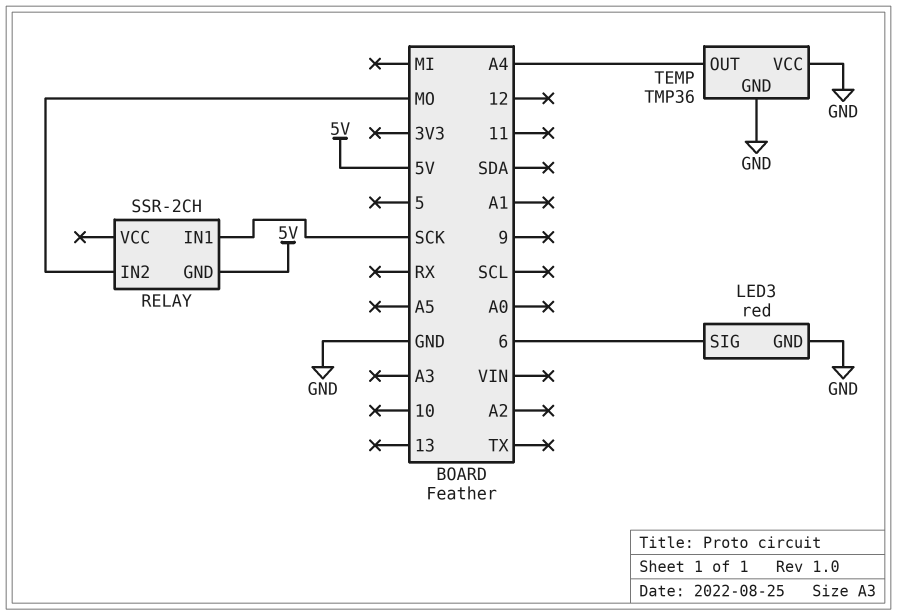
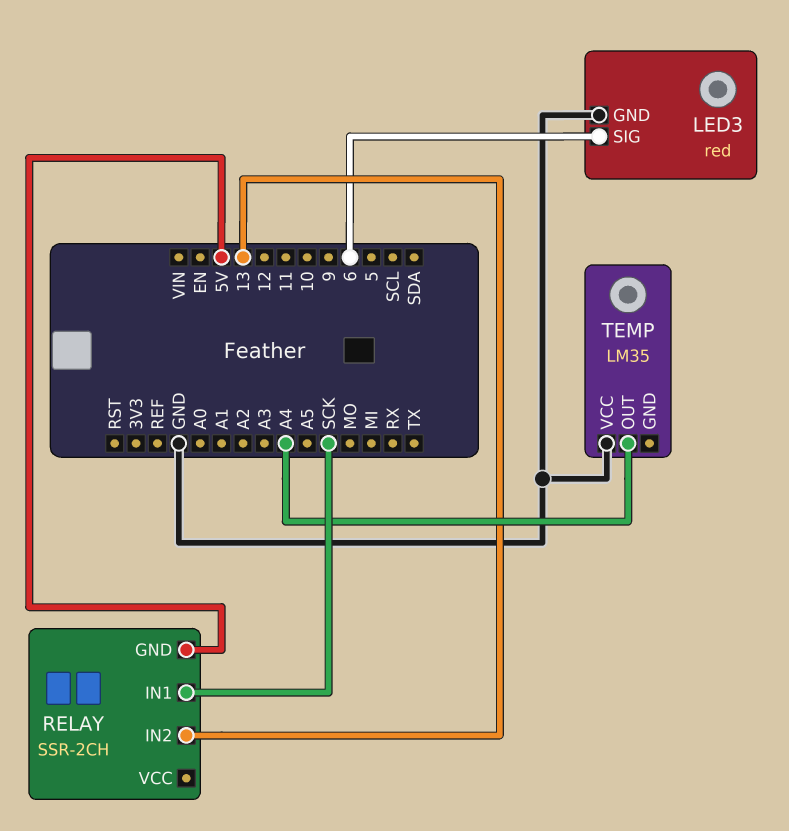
RELAY pin IN2: MO -> 13
TEMP: TMP36 -> LM35
TEMP pin GND: GND -> none

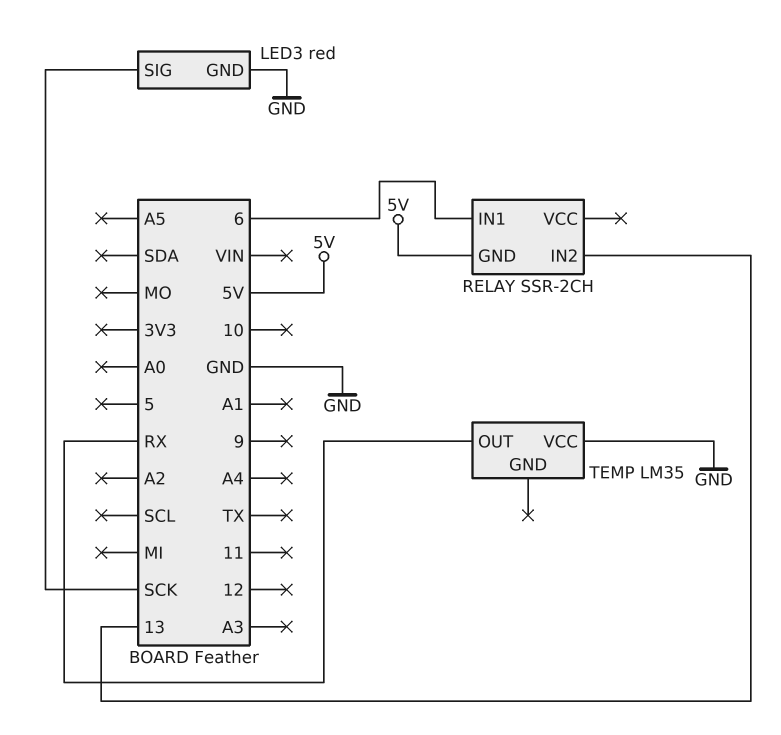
LED3 pin SIG: 6 -> SCK
RELAY pin IN1: SCK -> 6
TEMP pin OUT: A4 -> RX

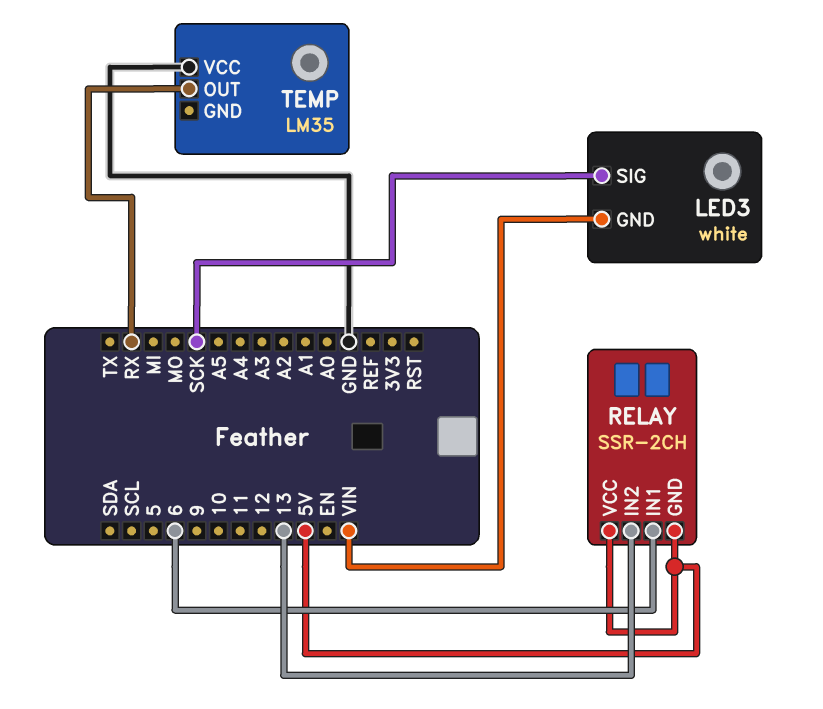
LED3: red -> white
LED3 pin GND: GND -> VIN
RELAY pin VCC: none -> 5V

